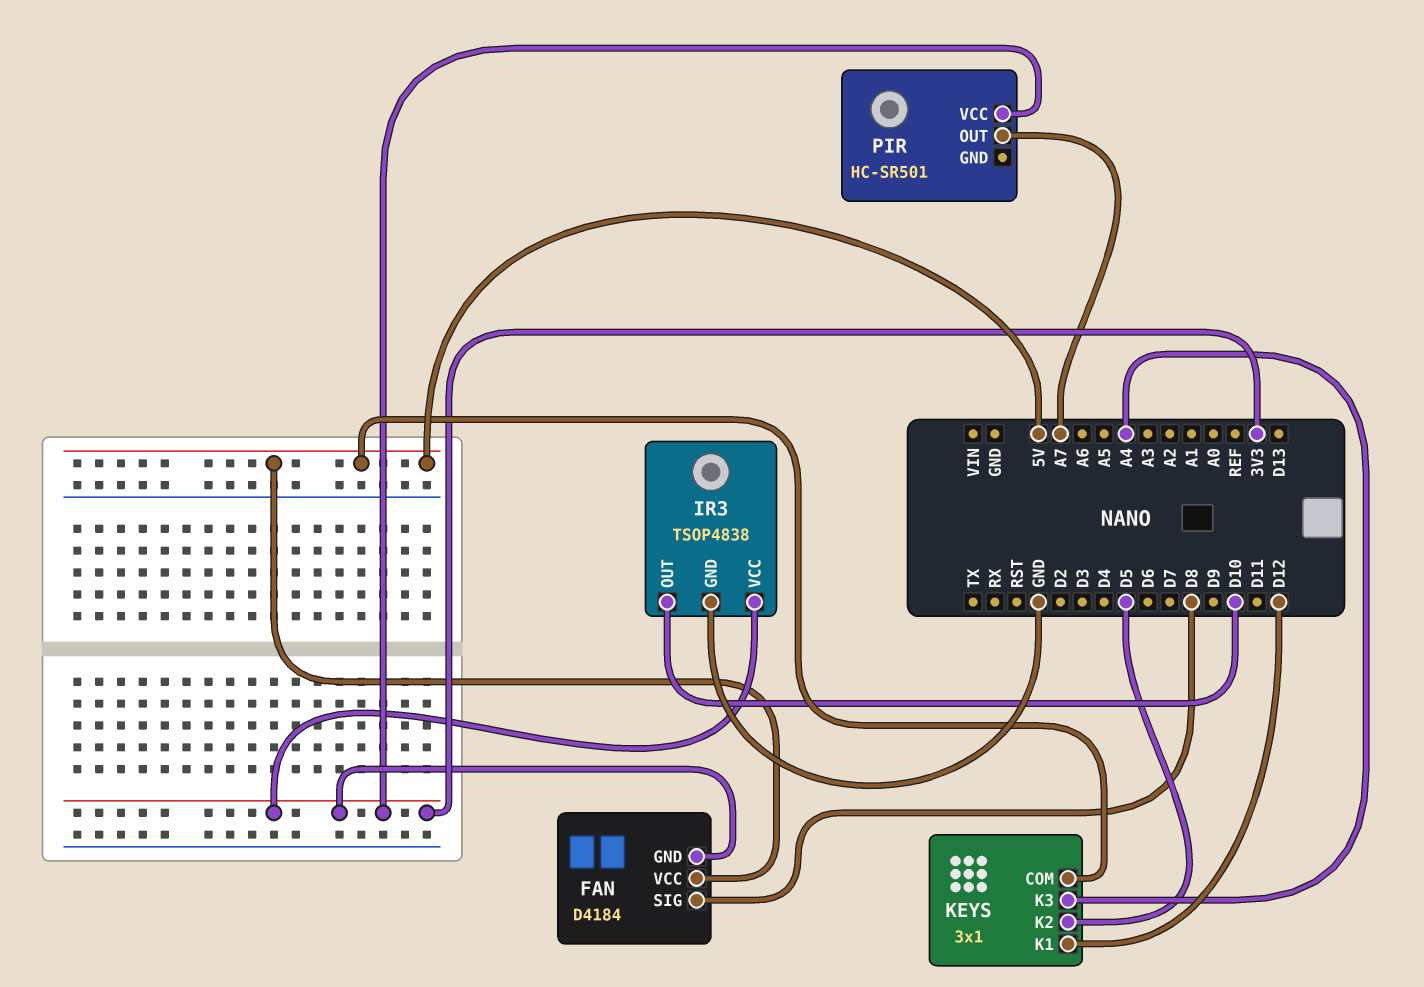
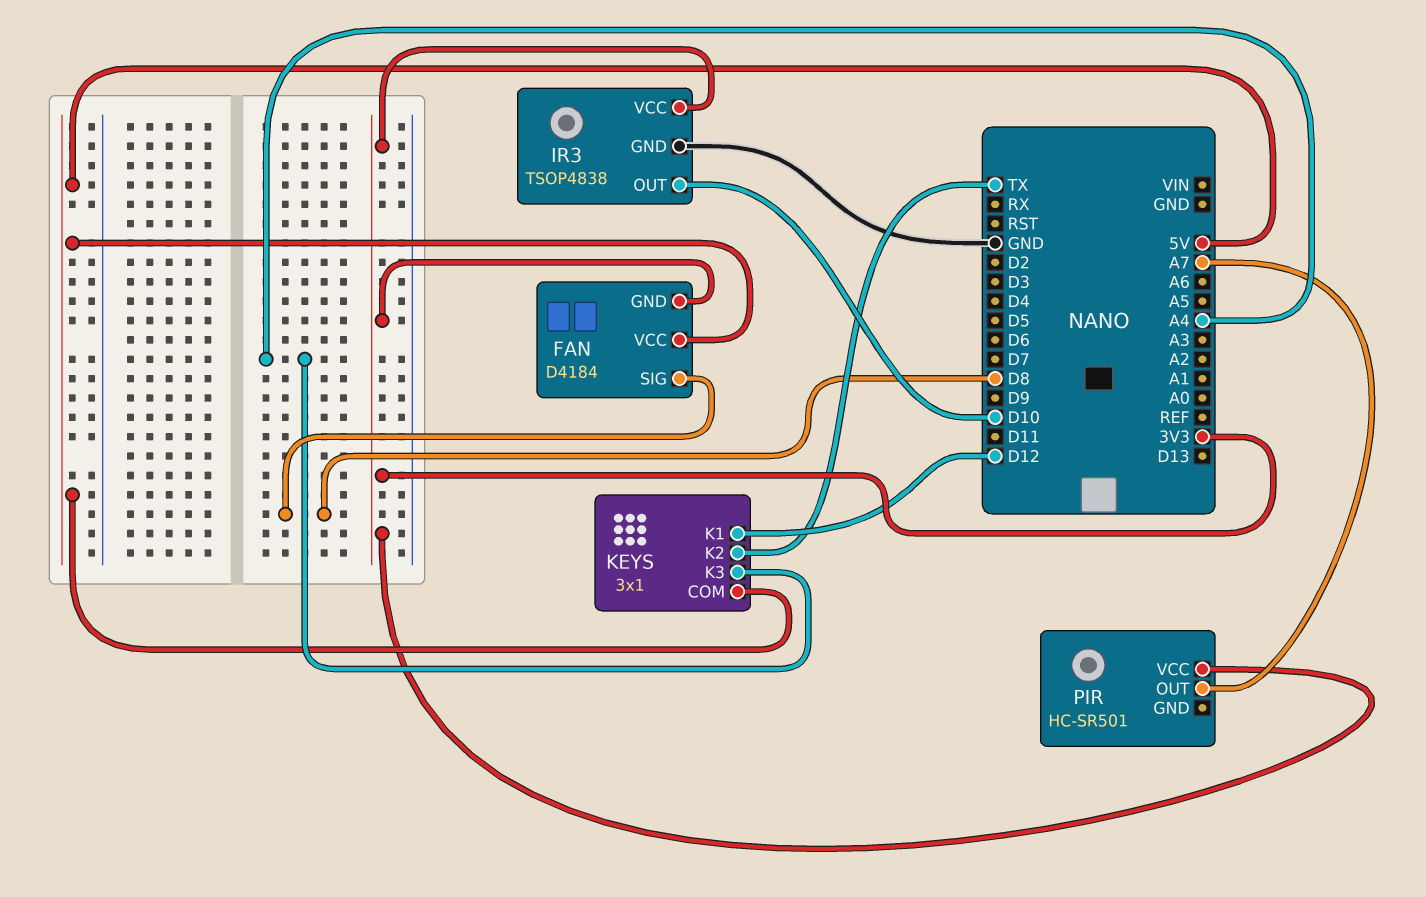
KEYS pin K2: D5 -> TX

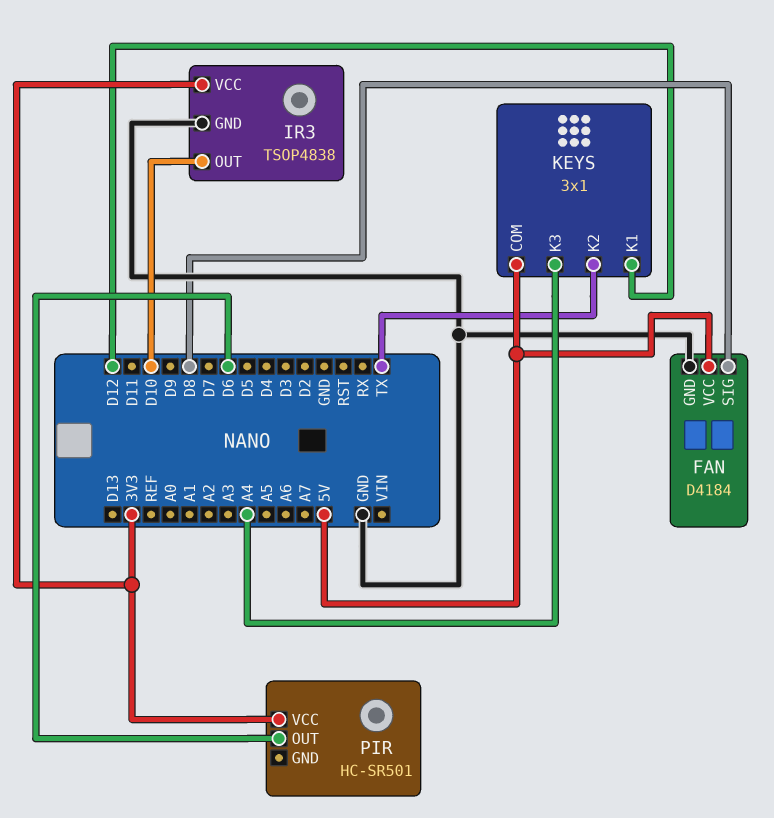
FAN pin GND: 3V3 -> GND
PIR pin OUT: A7 -> D6

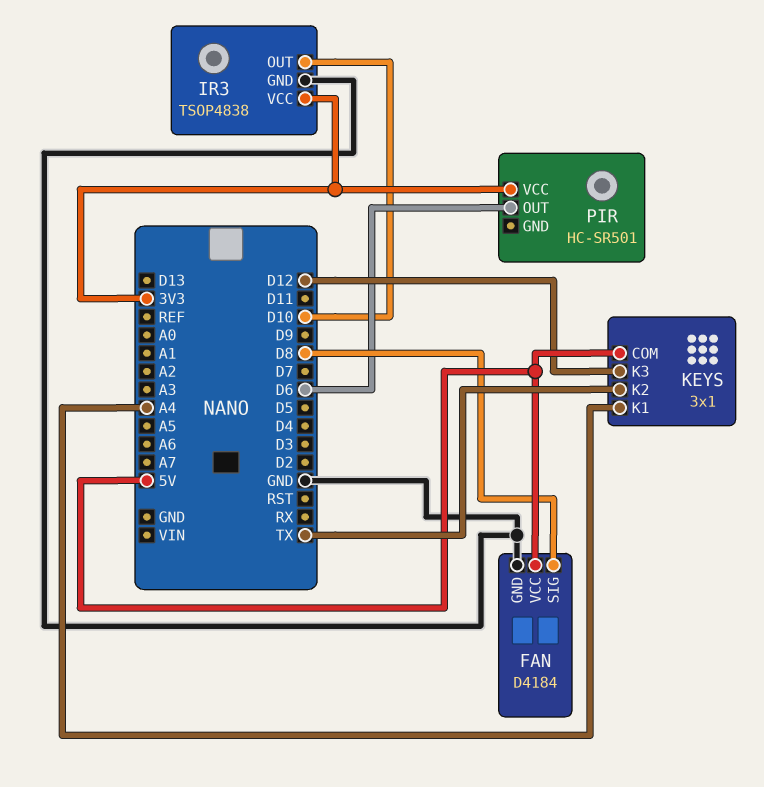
KEYS pin K1: D12 -> A4
KEYS pin K3: A4 -> D12

